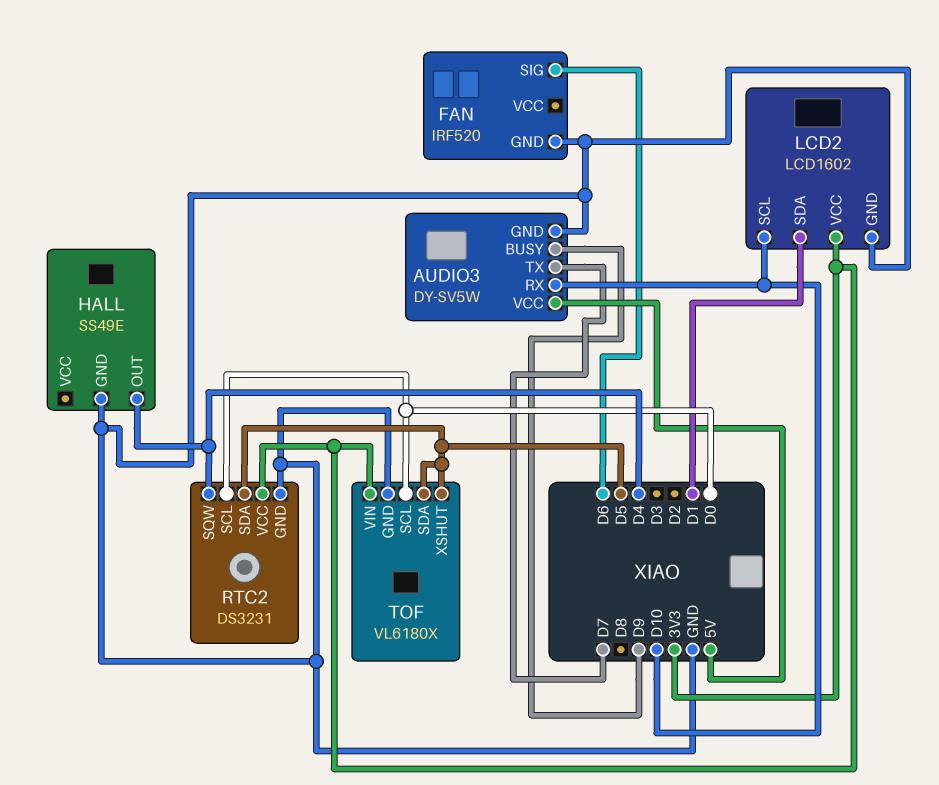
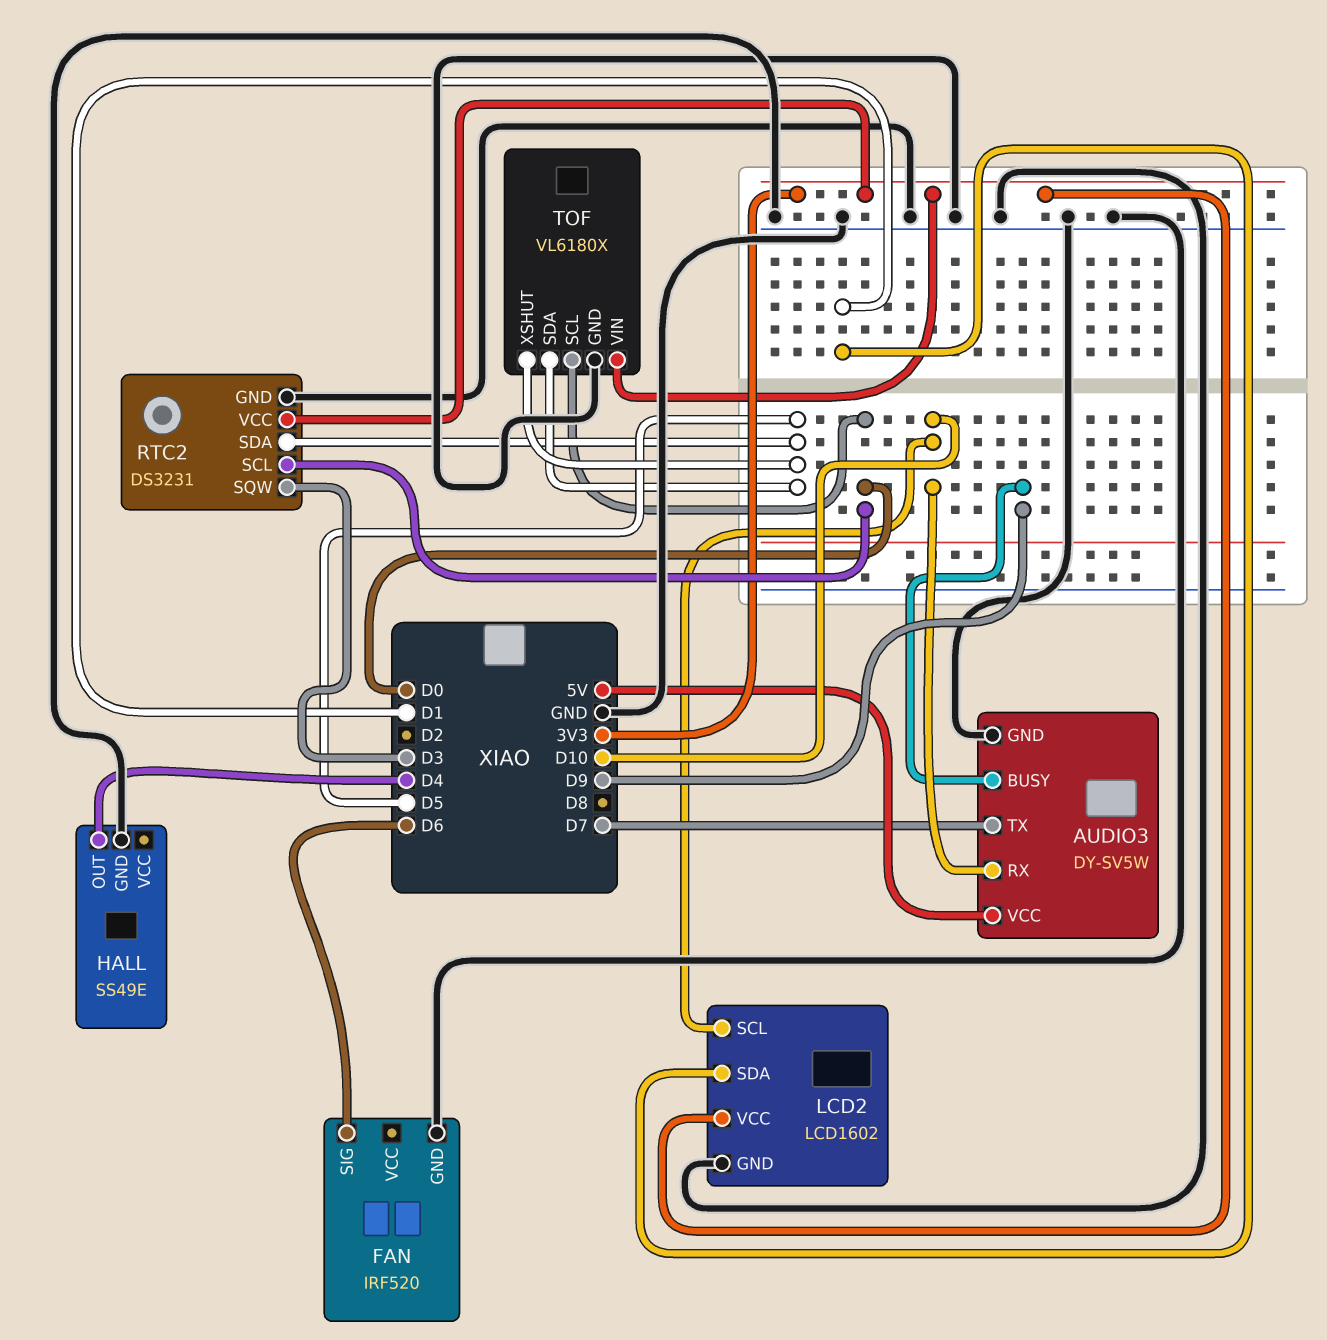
RTC2 pin SQW: D4 -> D3

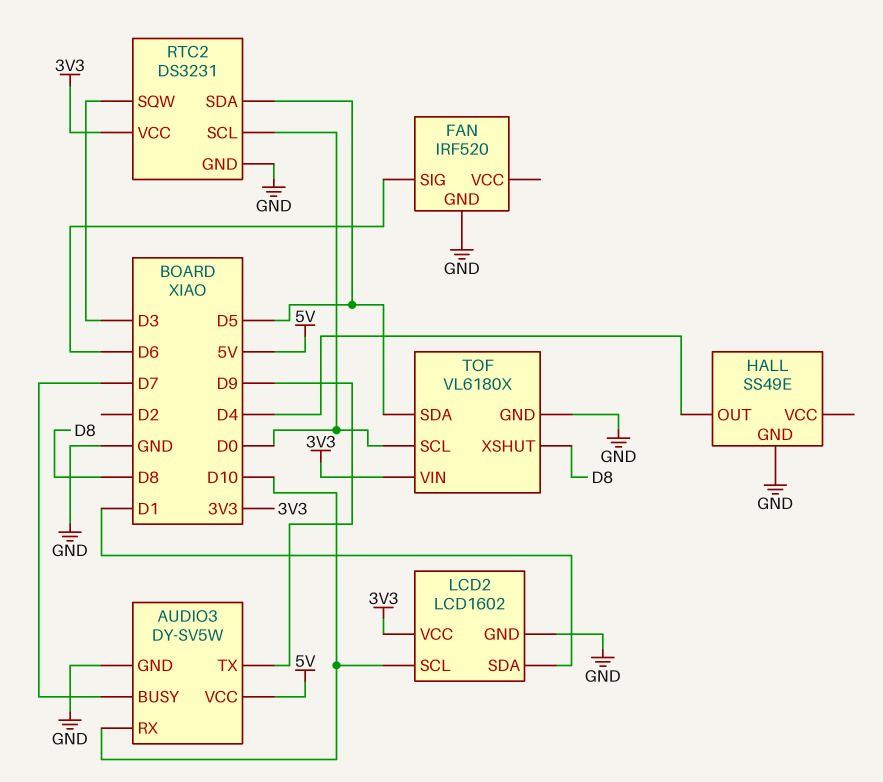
AUDIO3 pin BUSY: D9 -> D7
AUDIO3 pin TX: D7 -> D9
TOF pin XSHUT: D5 -> D8

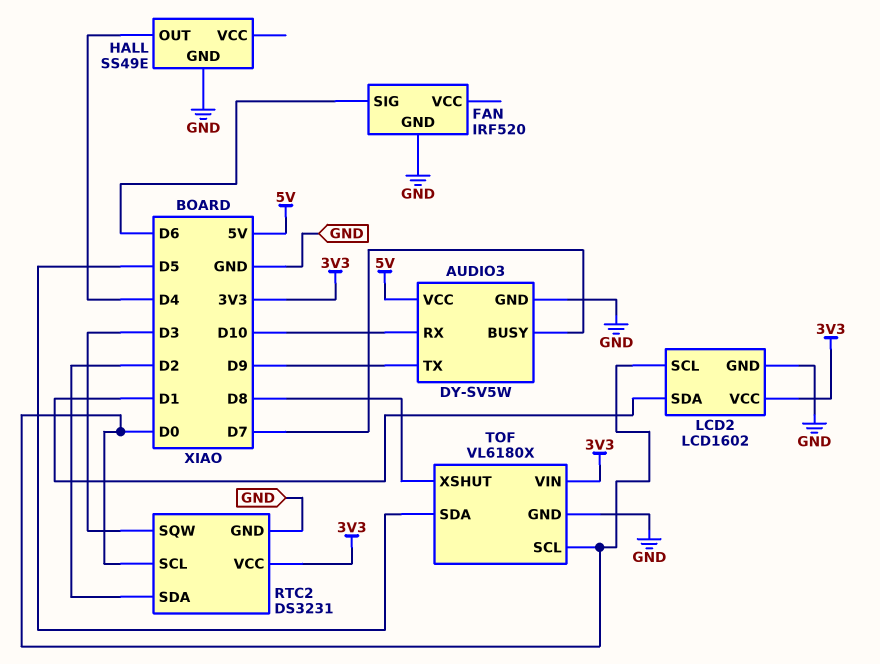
LCD2 pin SCL: D10 -> D0
RTC2 pin SDA: D5 -> D2

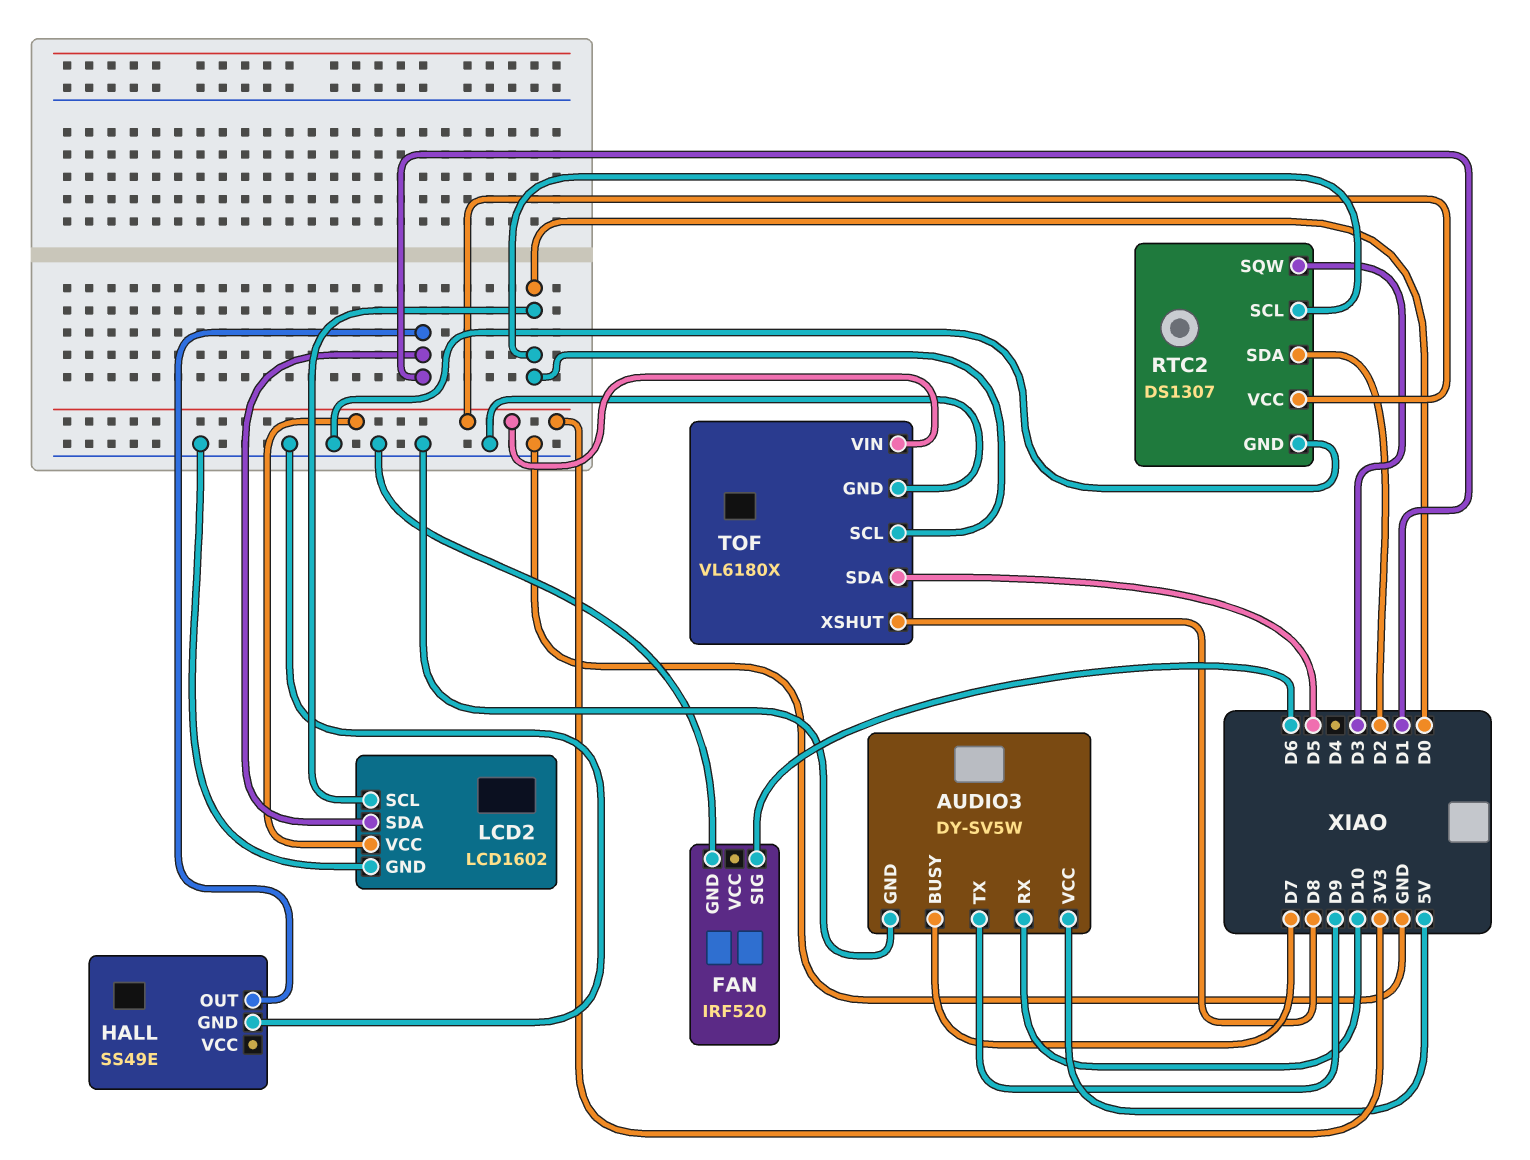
HALL pin OUT: D4 -> D1
RTC2: DS3231 -> DS1307

